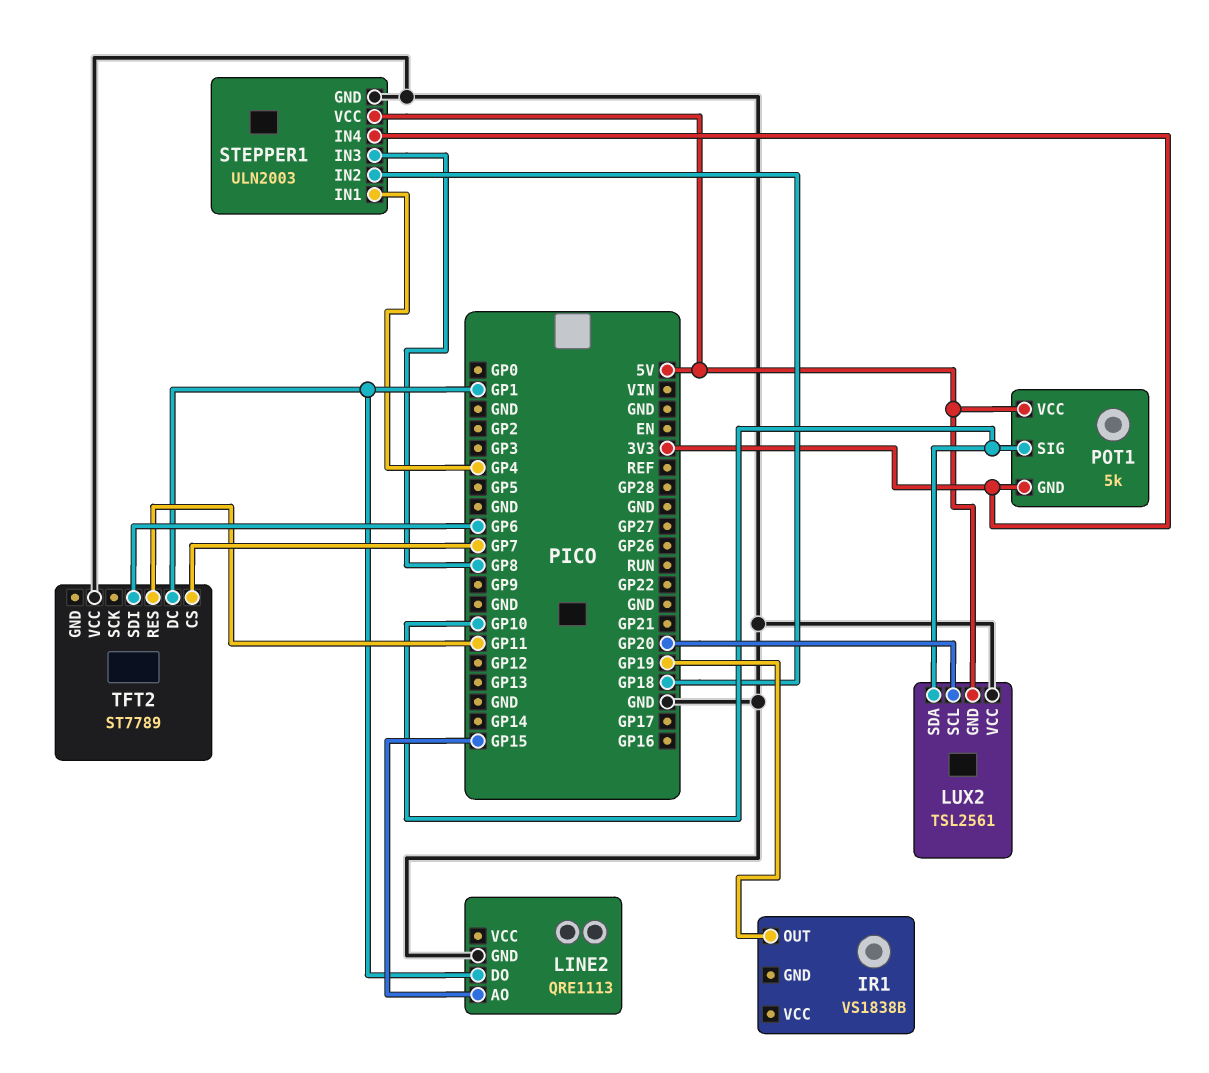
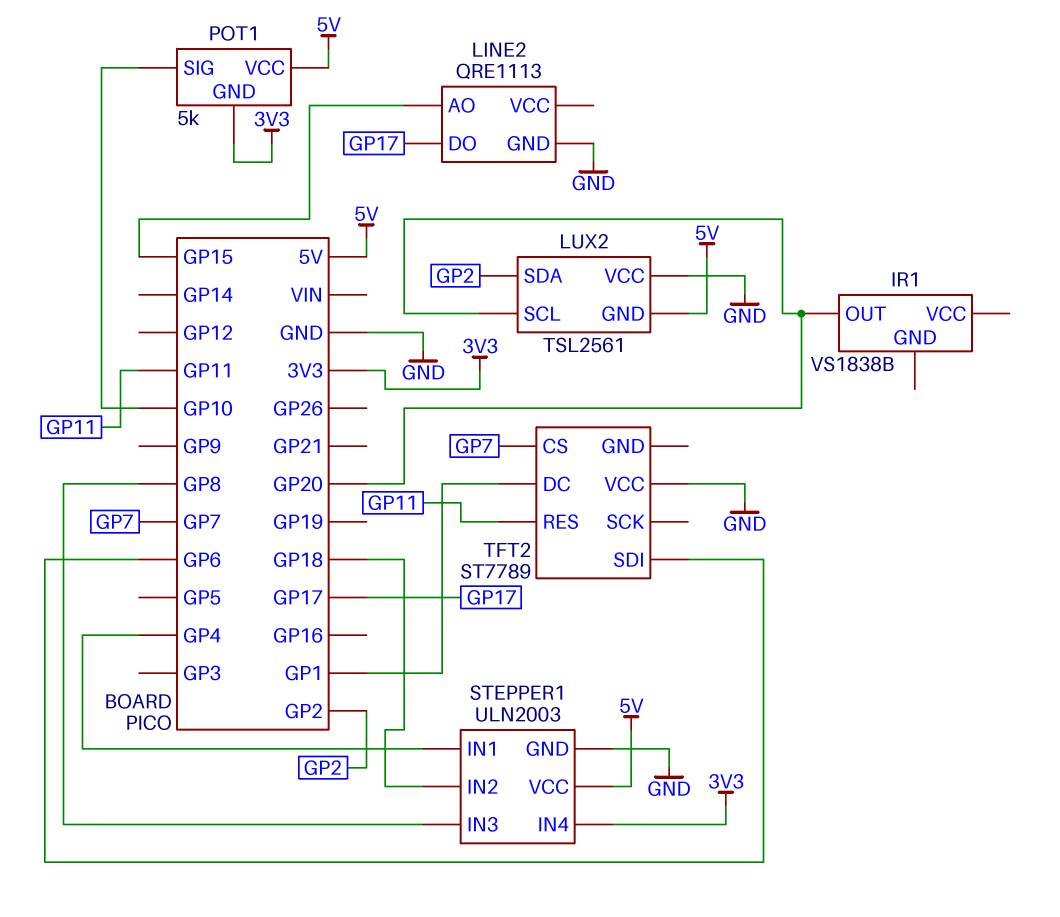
IR1 pin OUT: GP19 -> GP20
LINE2 pin DO: GP1 -> GP17
LUX2 pin SDA: GP10 -> GP2

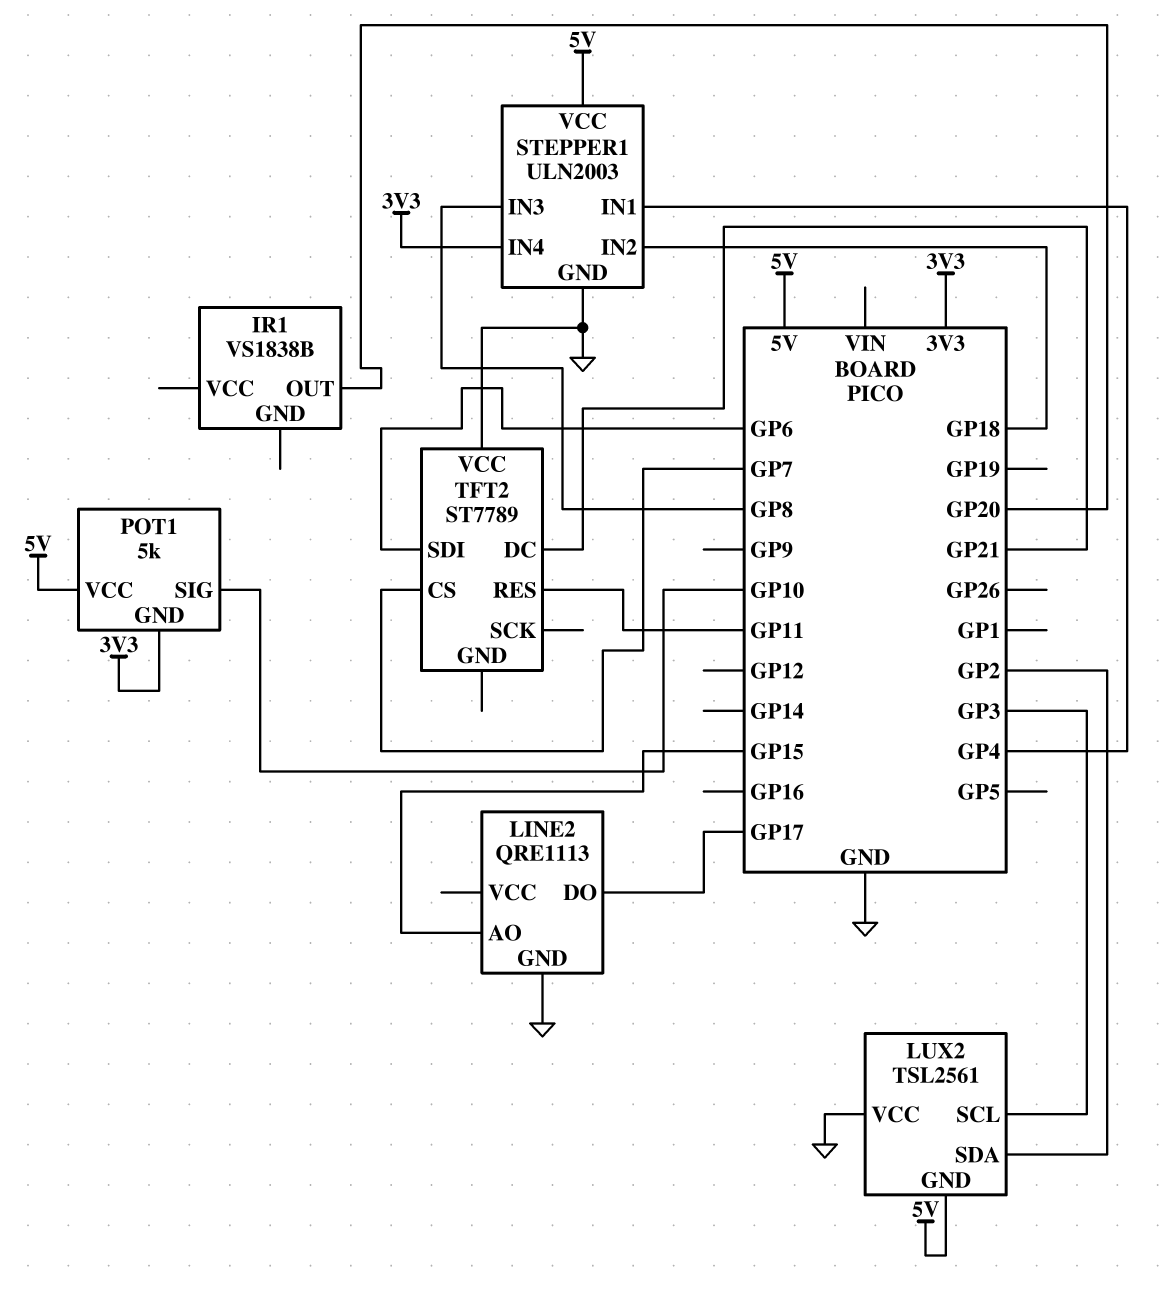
LUX2 pin SCL: GP20 -> GP3
TFT2 pin DC: GP1 -> GP21

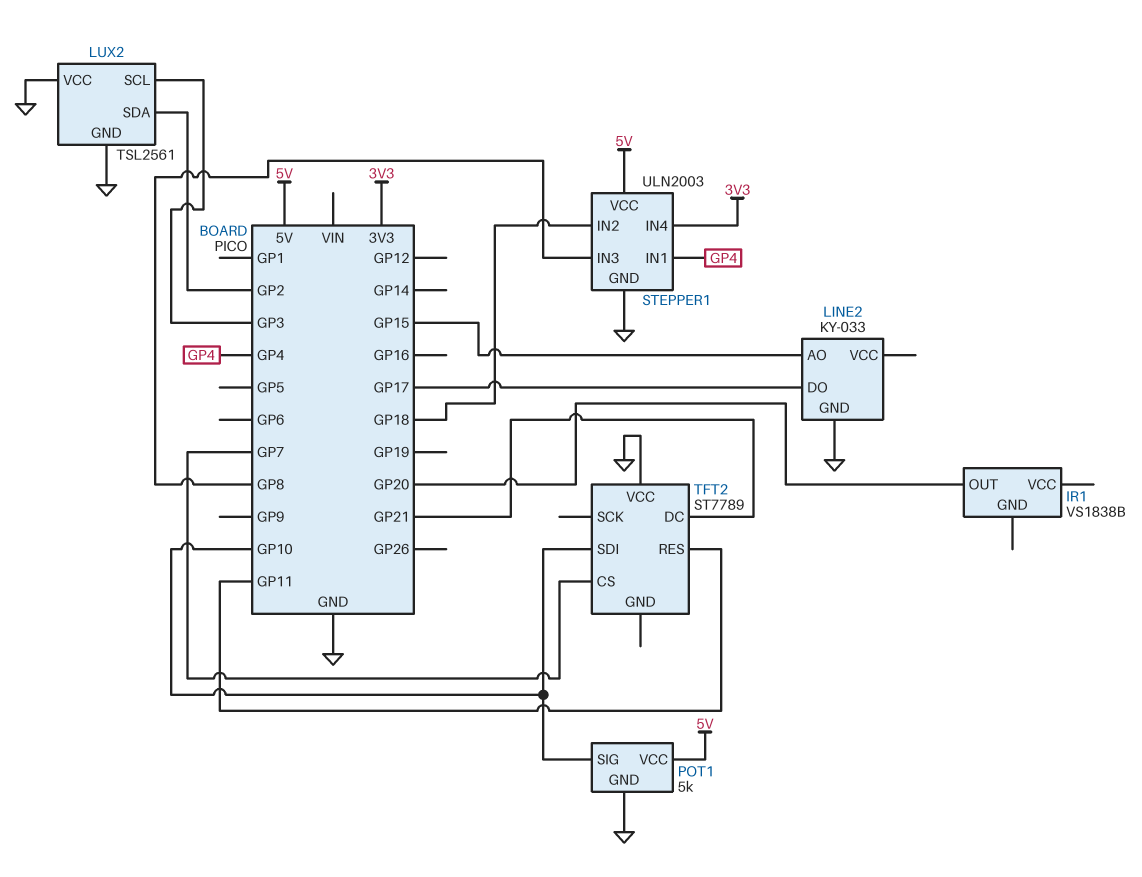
LINE2: QRE1113 -> KY-033
LUX2 pin GND: 5V -> GND
POT1 pin GND: 3V3 -> GND
TFT2 pin SDI: GP6 -> GP10

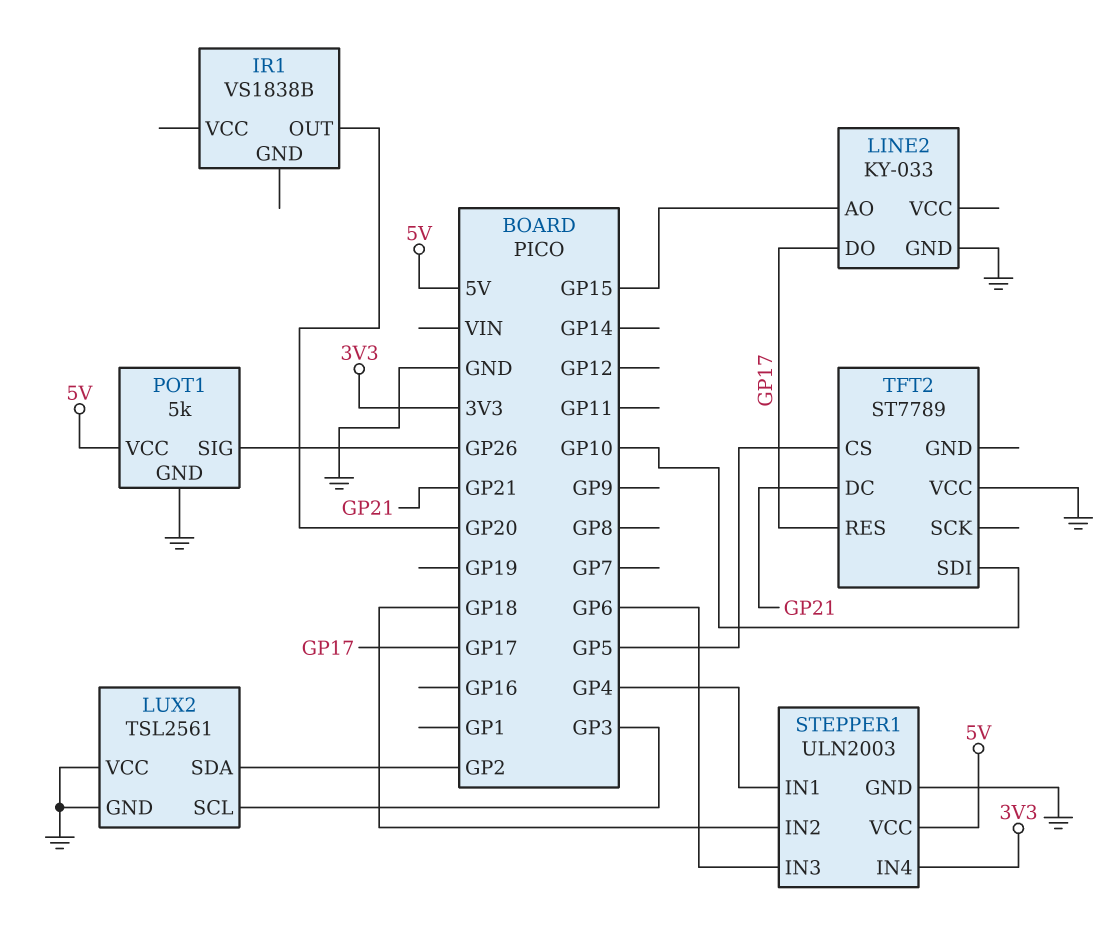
POT1 pin SIG: GP10 -> GP26
STEPPER1 pin IN3: GP8 -> GP6
TFT2 pin CS: GP7 -> GP5
TFT2 pin RES: GP11 -> GP17

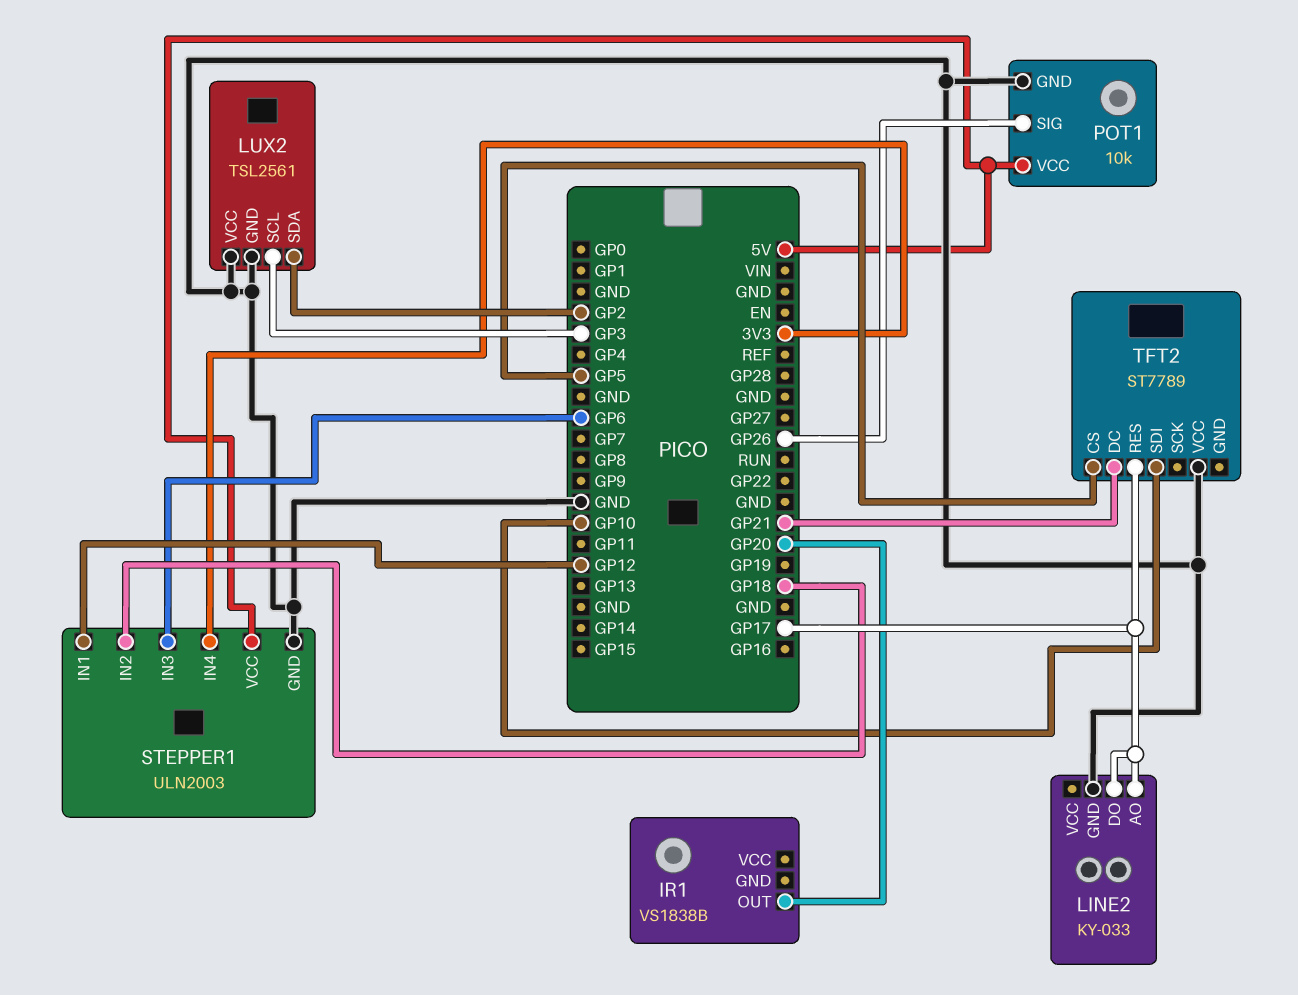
LINE2 pin AO: GP15 -> GP17
POT1: 5k -> 10k
STEPPER1 pin IN1: GP4 -> GP12

